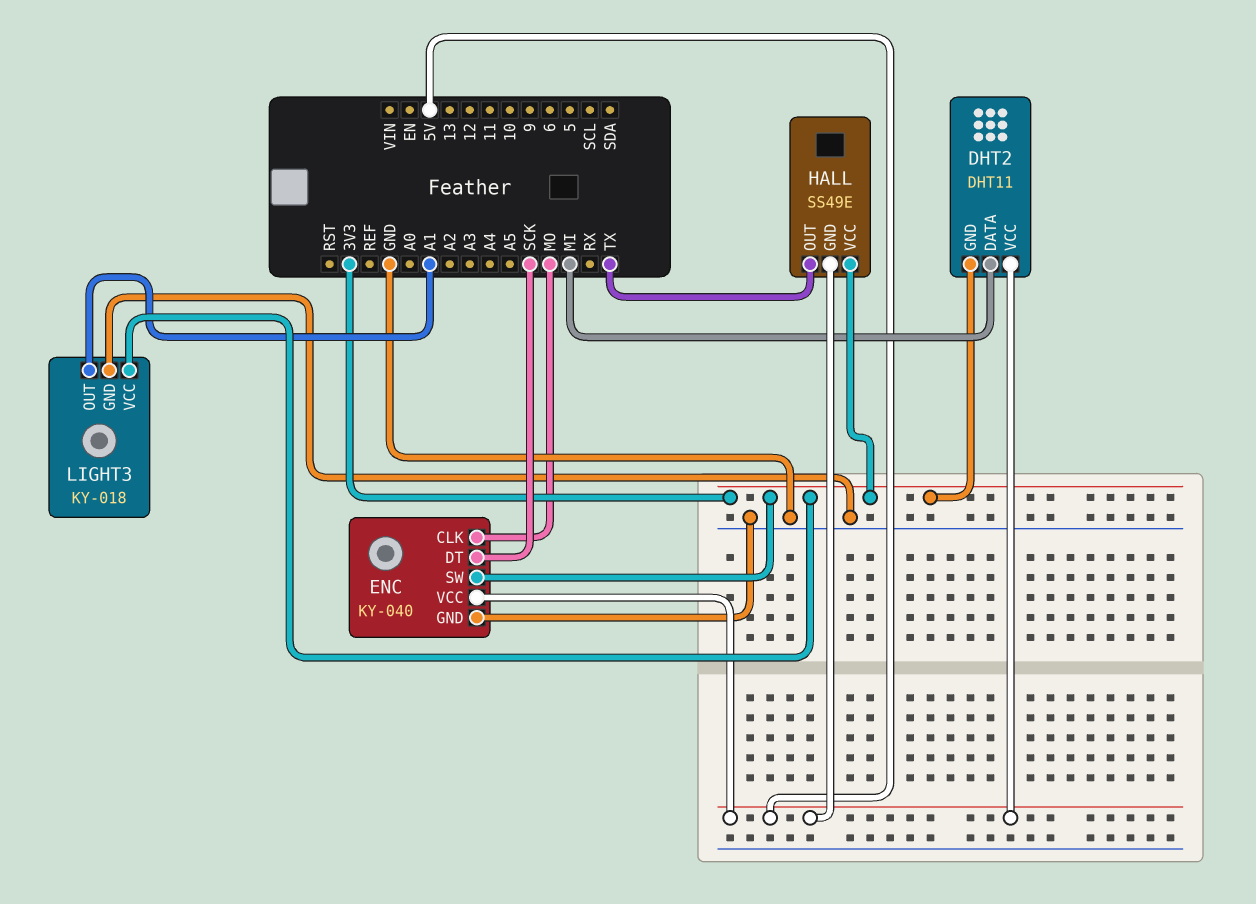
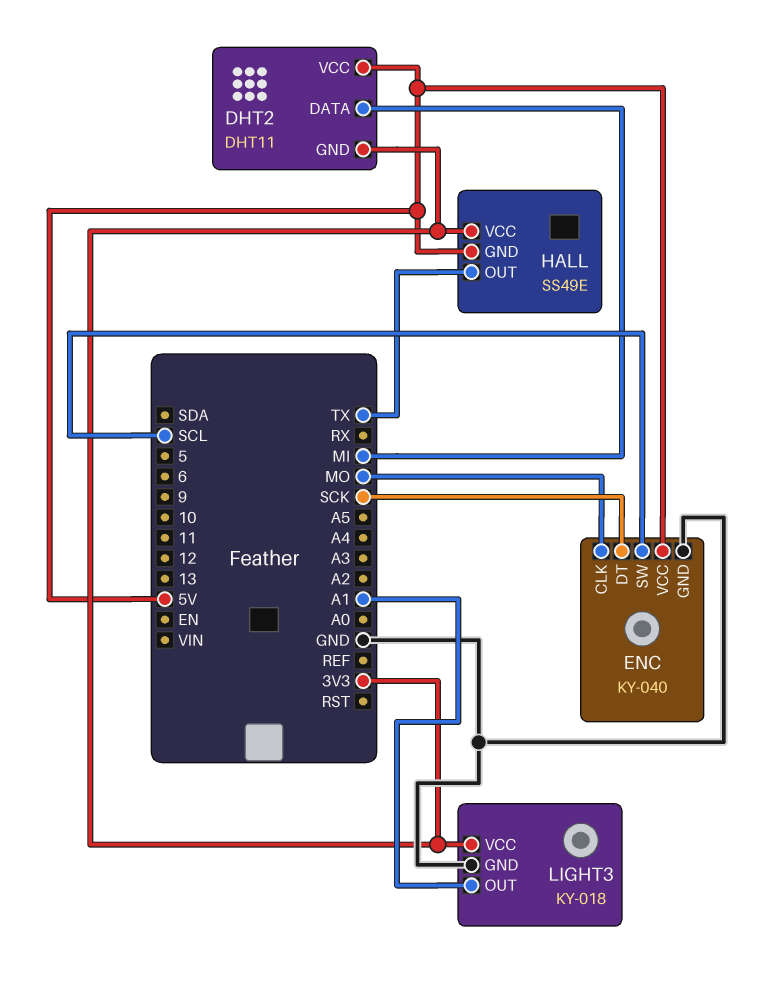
ENC pin SW: 3V3 -> SCL

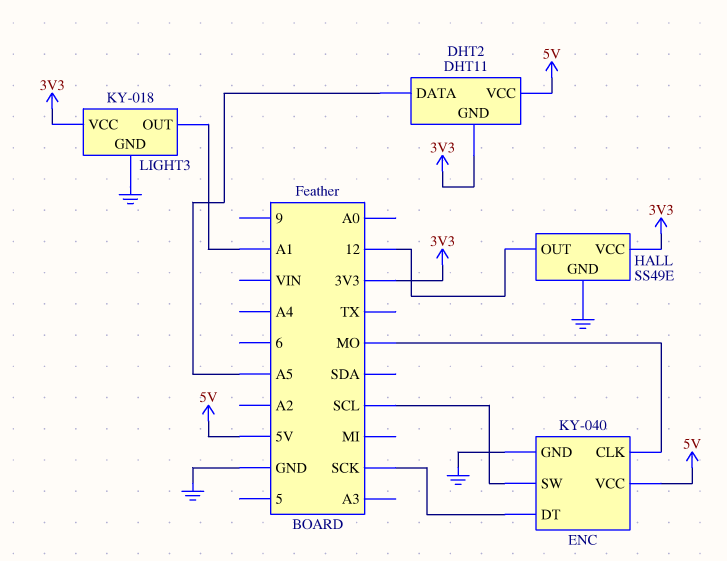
DHT2 pin DATA: MI -> A5
HALL pin GND: 5V -> GND
HALL pin OUT: TX -> 12

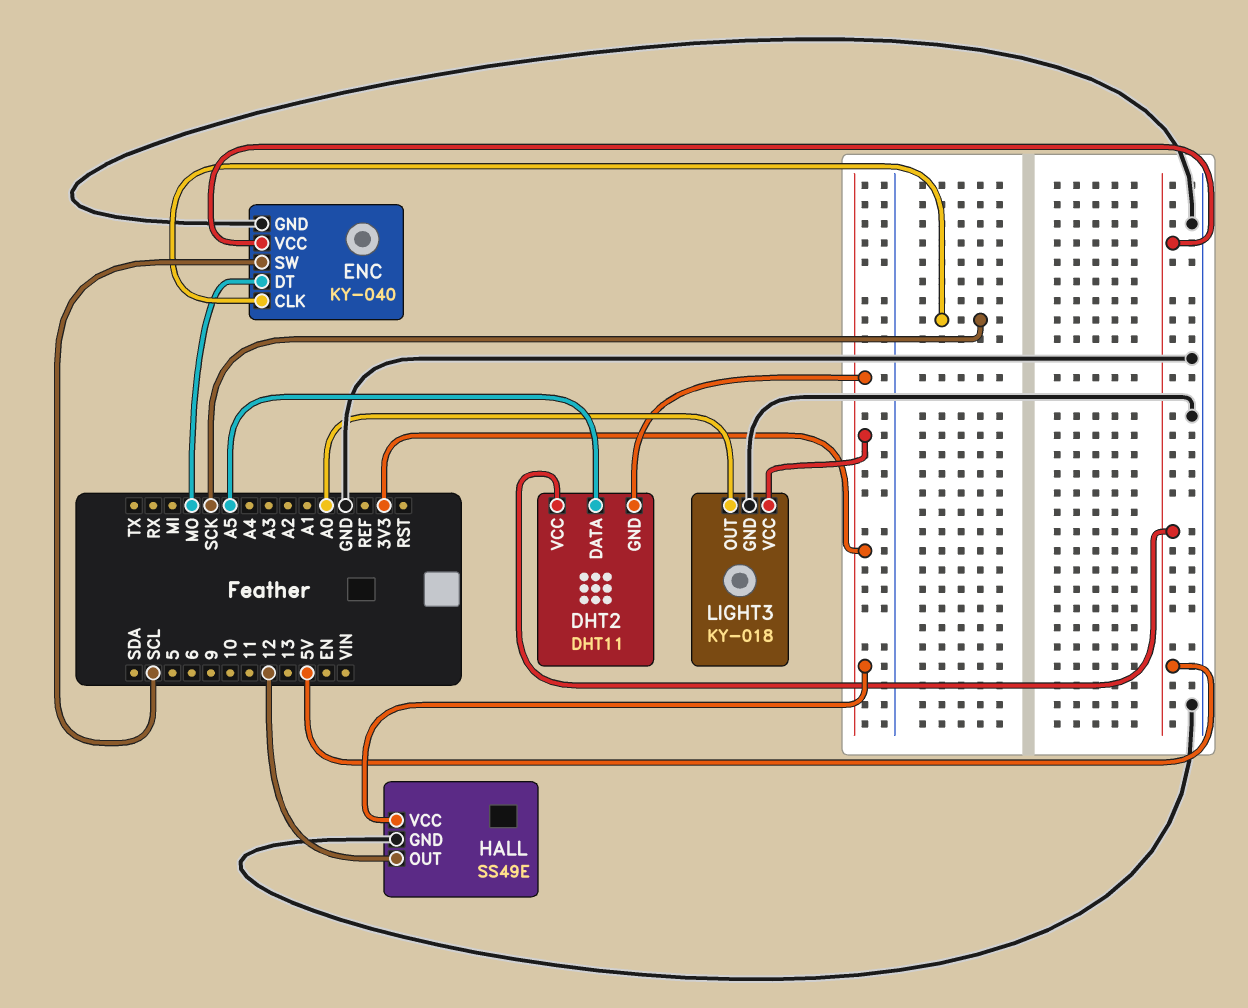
ENC pin CLK: MO -> SCK
ENC pin DT: SCK -> MO
LIGHT3 pin OUT: A1 -> A0

